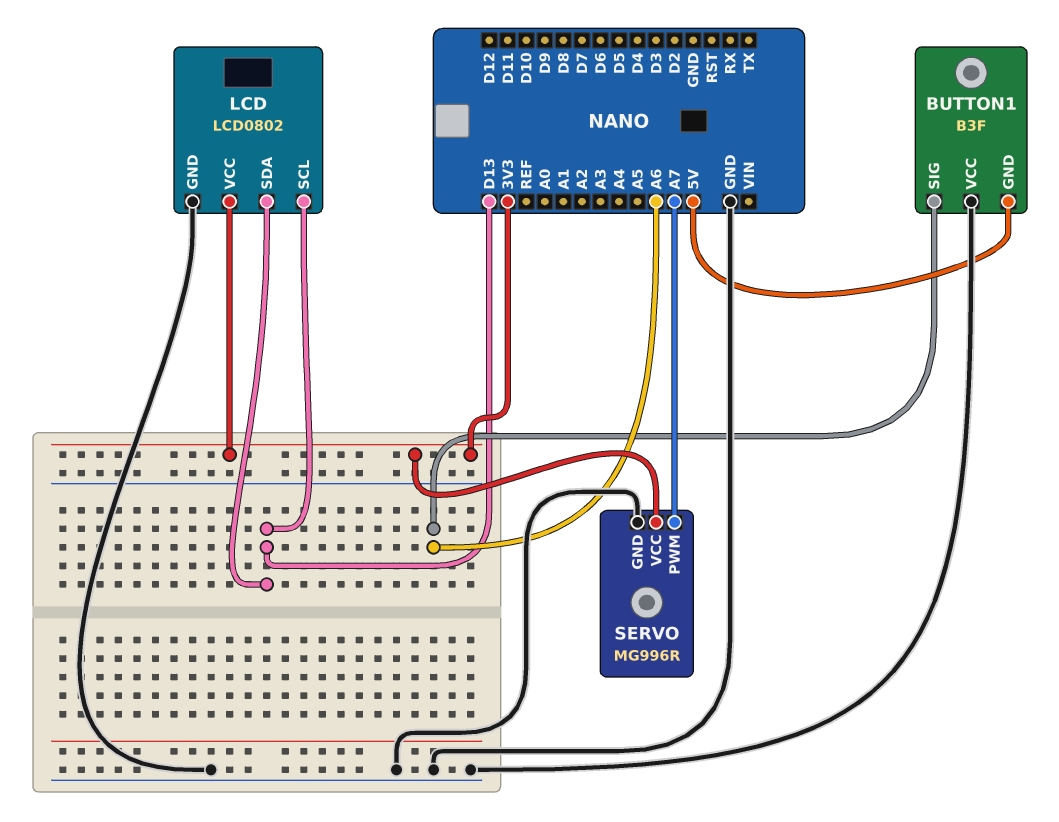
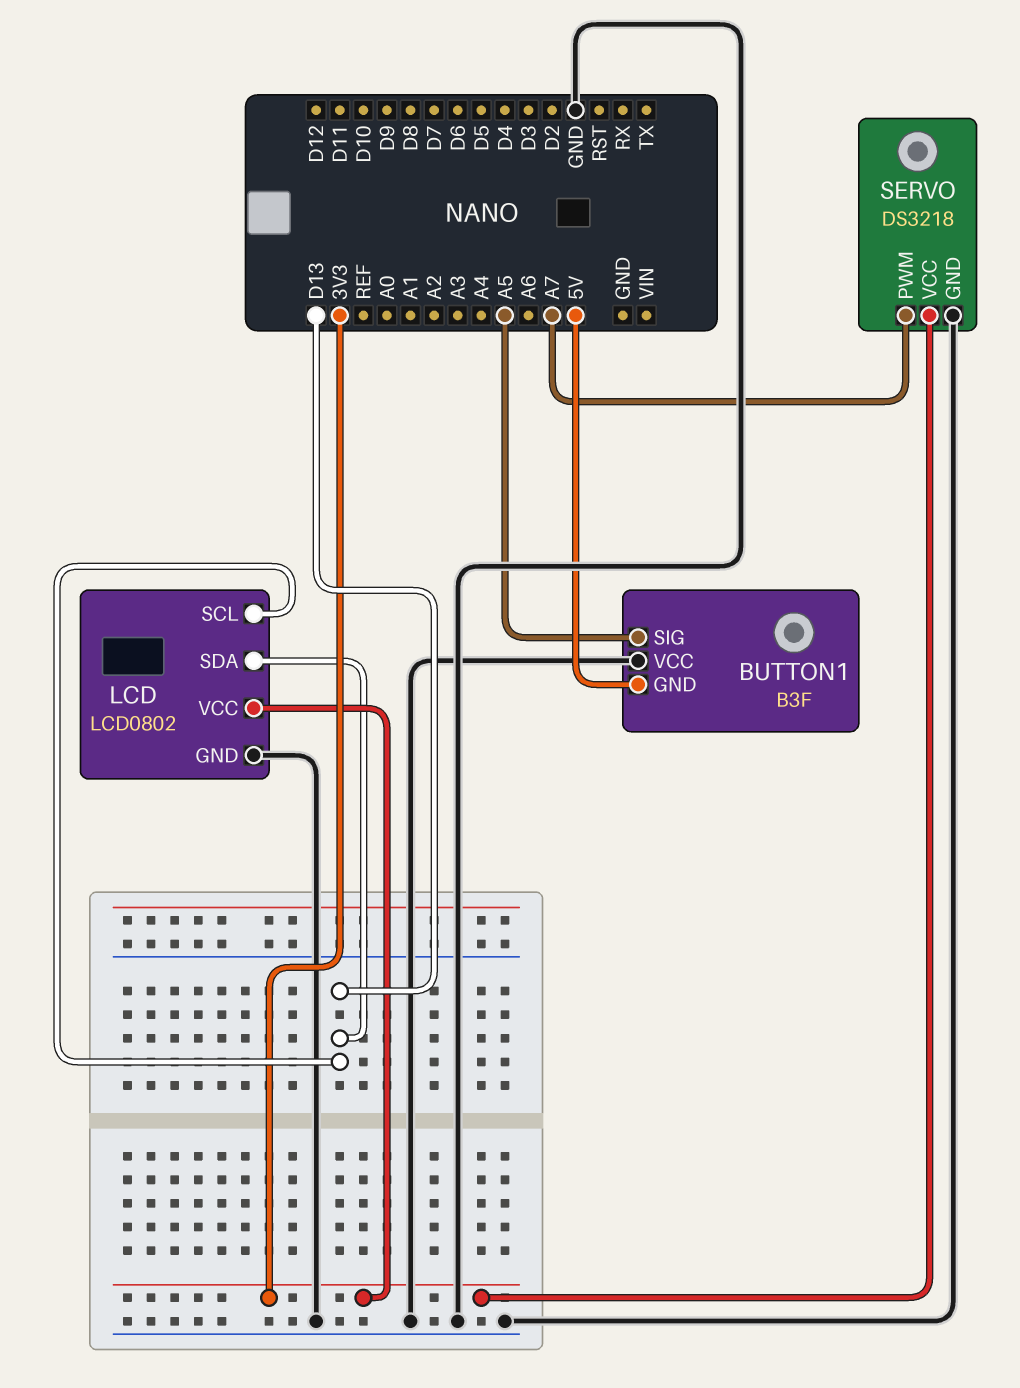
BUTTON1 pin SIG: A6 -> A5
SERVO: MG996R -> DS3218

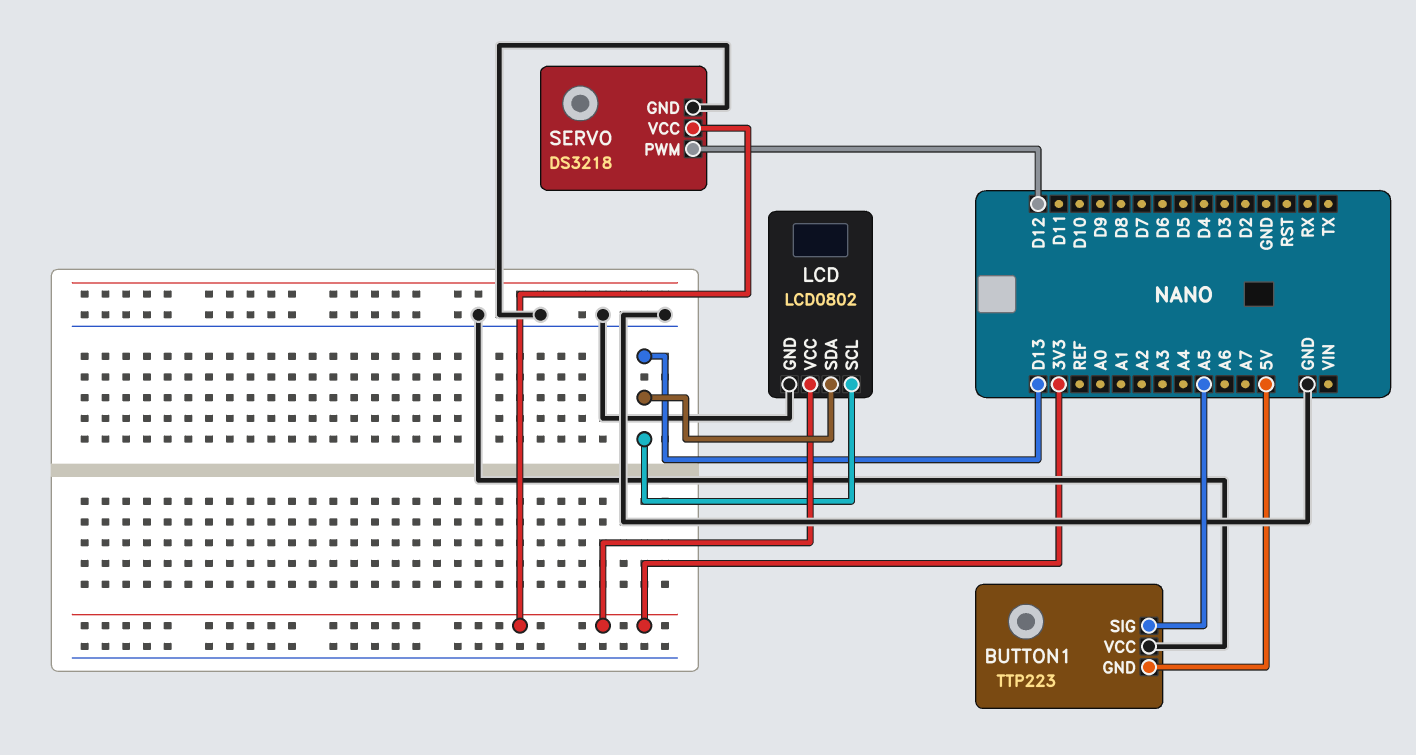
BUTTON1: B3F -> TTP223
SERVO pin PWM: A7 -> D12

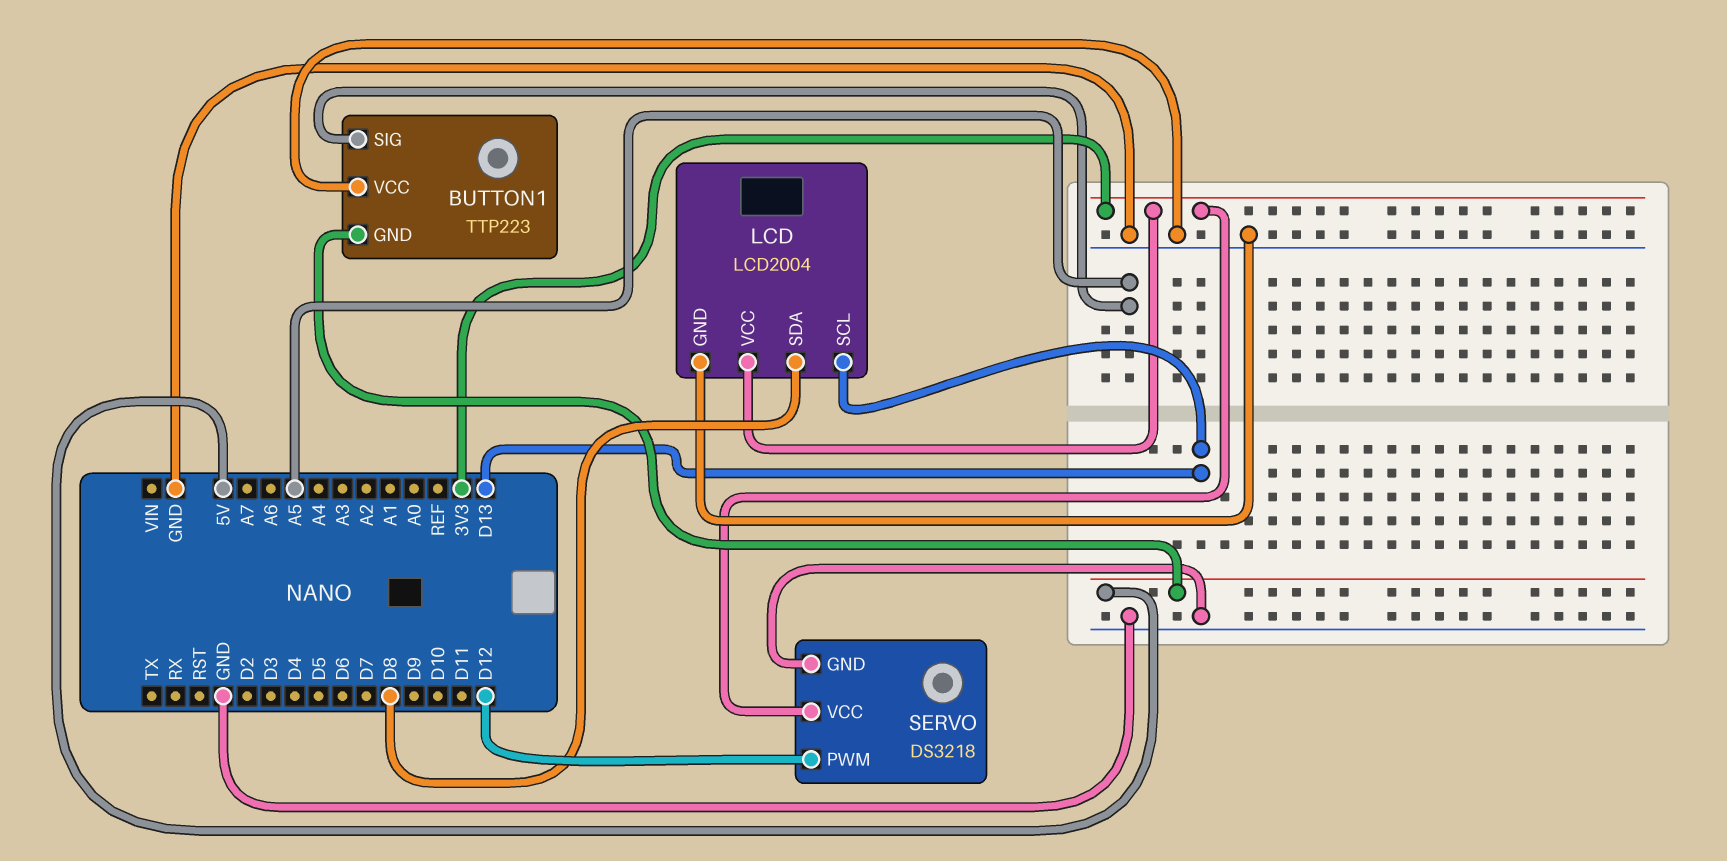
LCD: LCD0802 -> LCD2004
LCD pin SDA: D13 -> D8

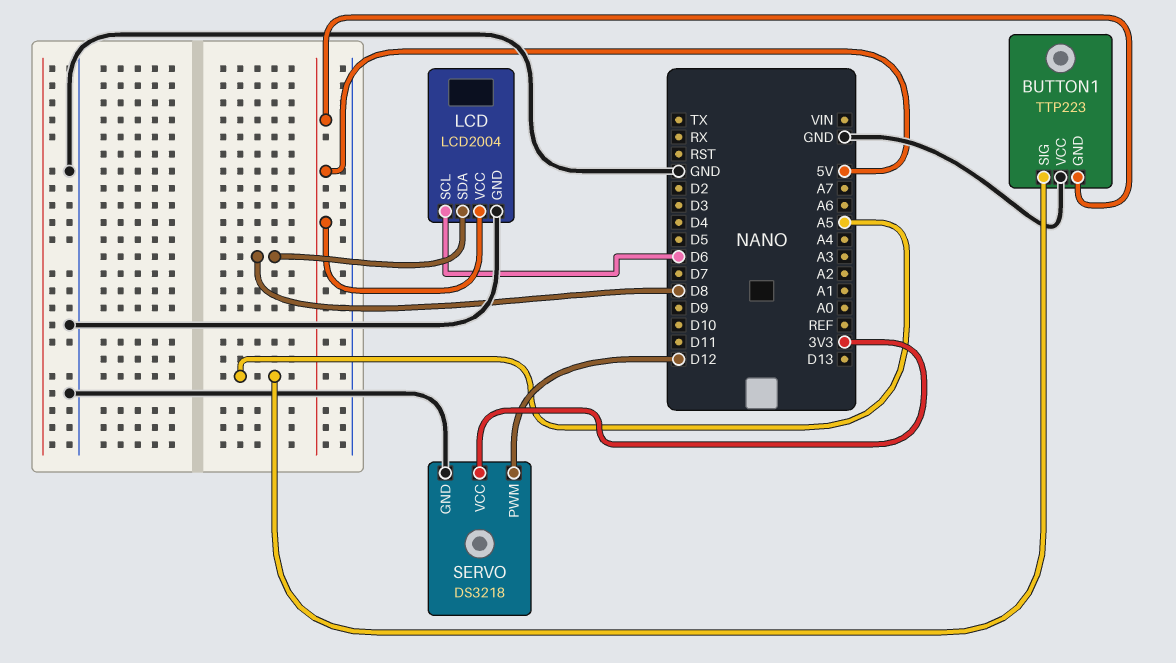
LCD pin SCL: D13 -> D6
LCD pin VCC: 3V3 -> 5V

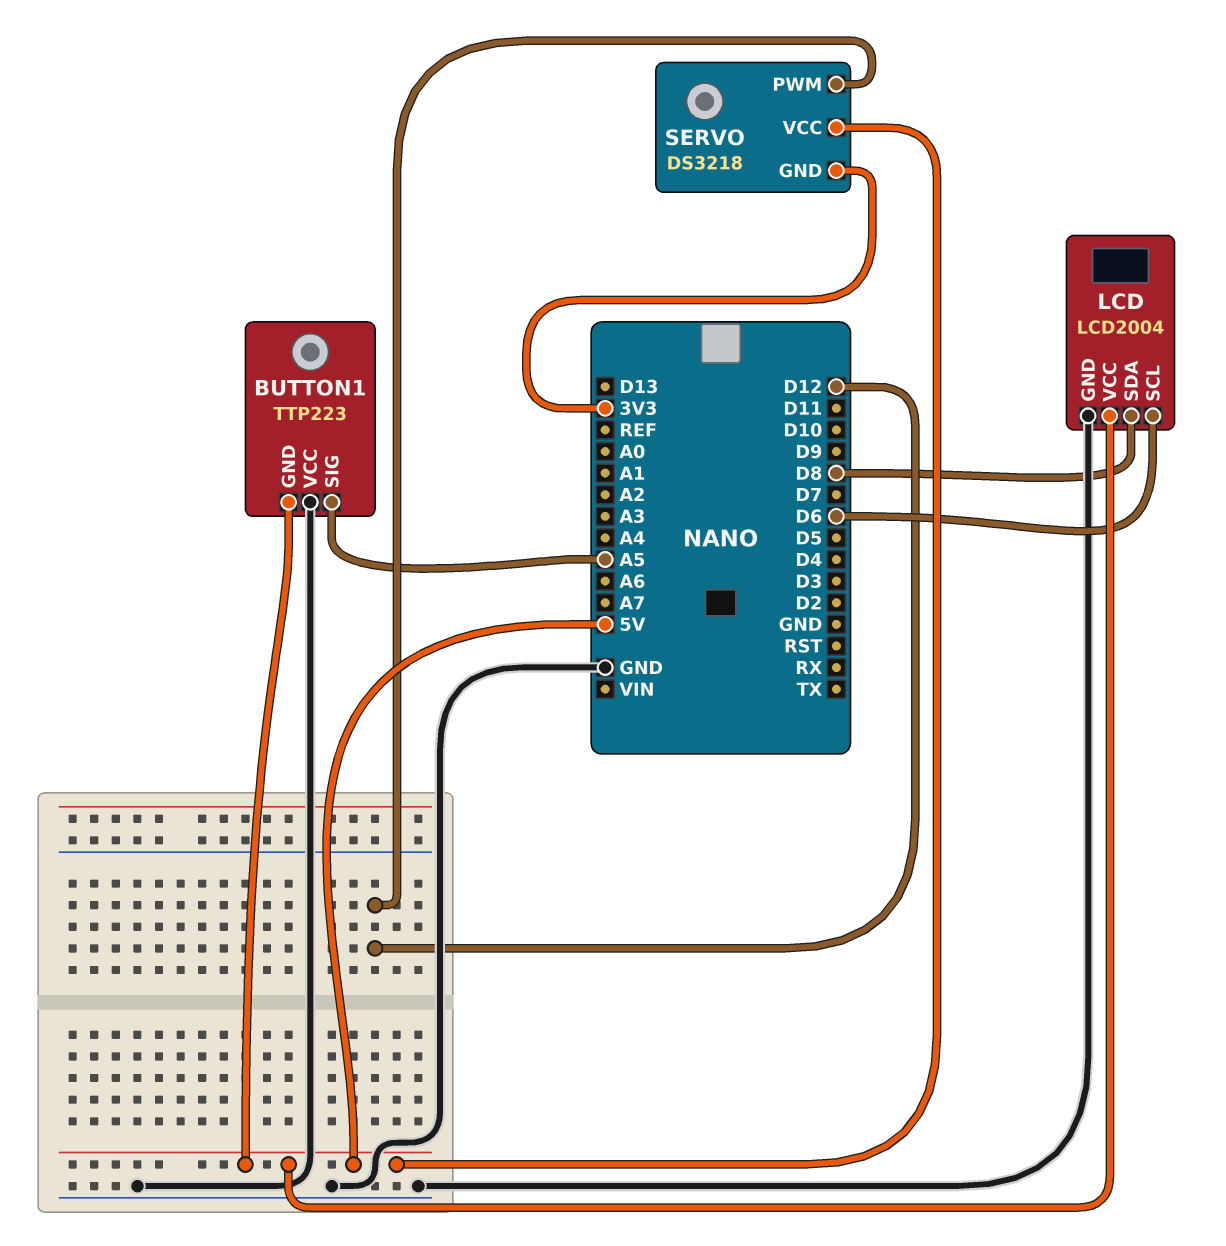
SERVO pin GND: GND -> 3V3
SERVO pin VCC: 3V3 -> 5V

